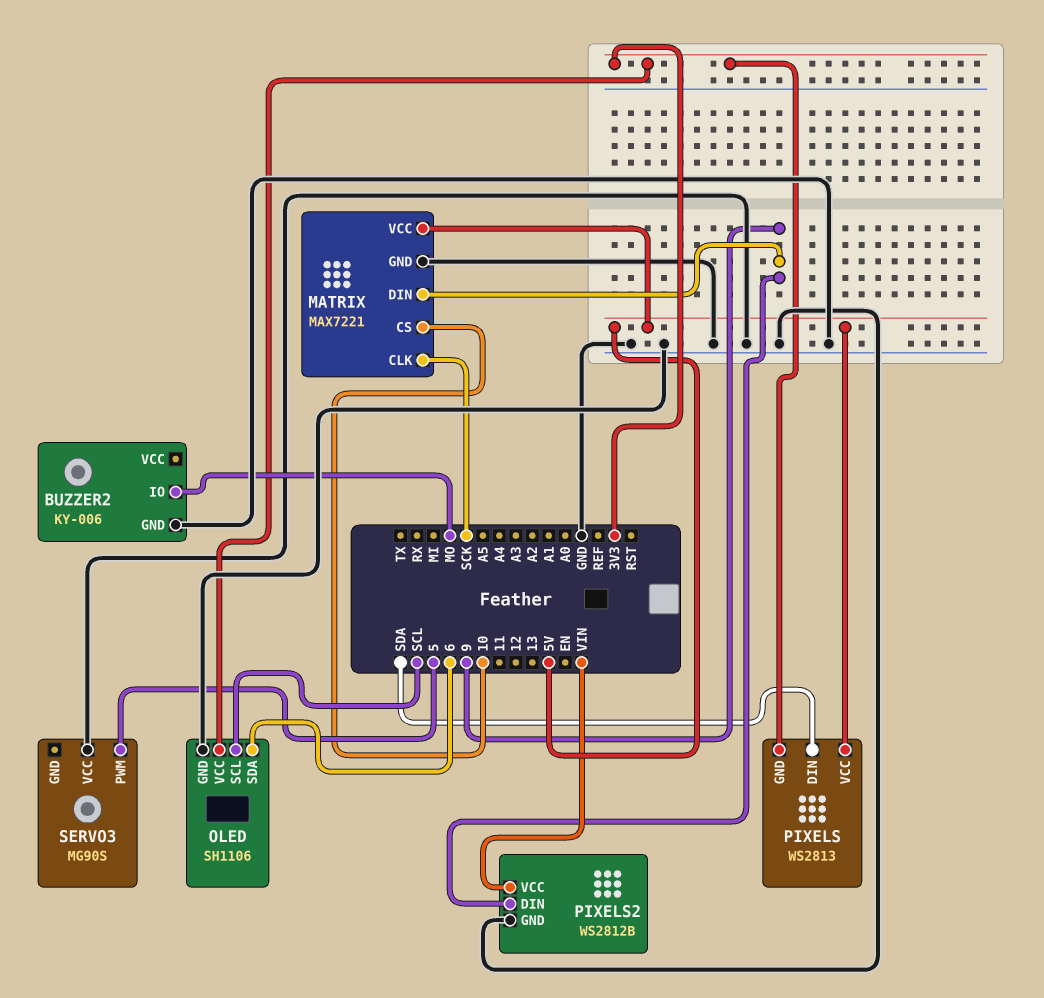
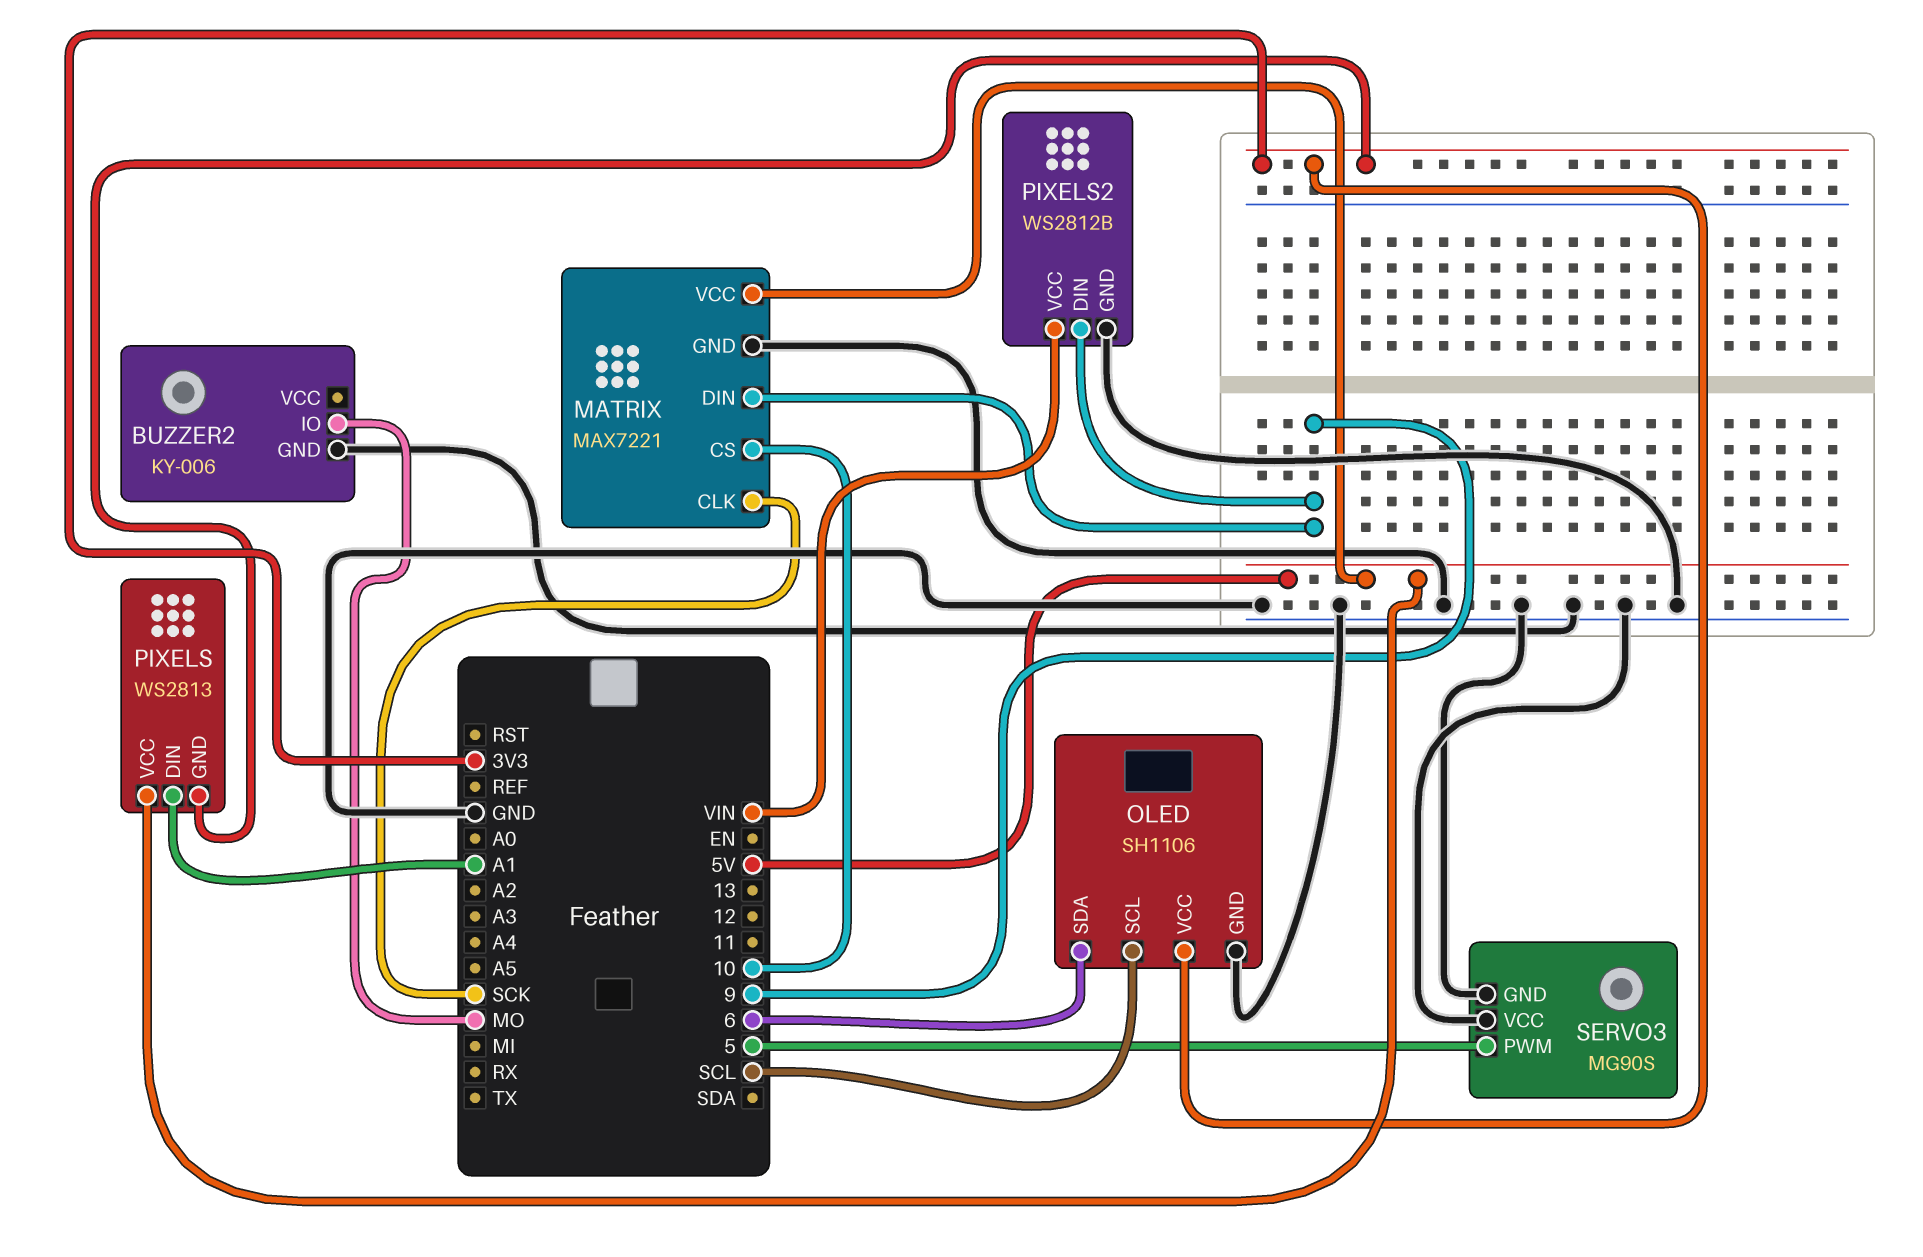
PIXELS pin DIN: SDA -> A1
SERVO3 pin GND: none -> GND

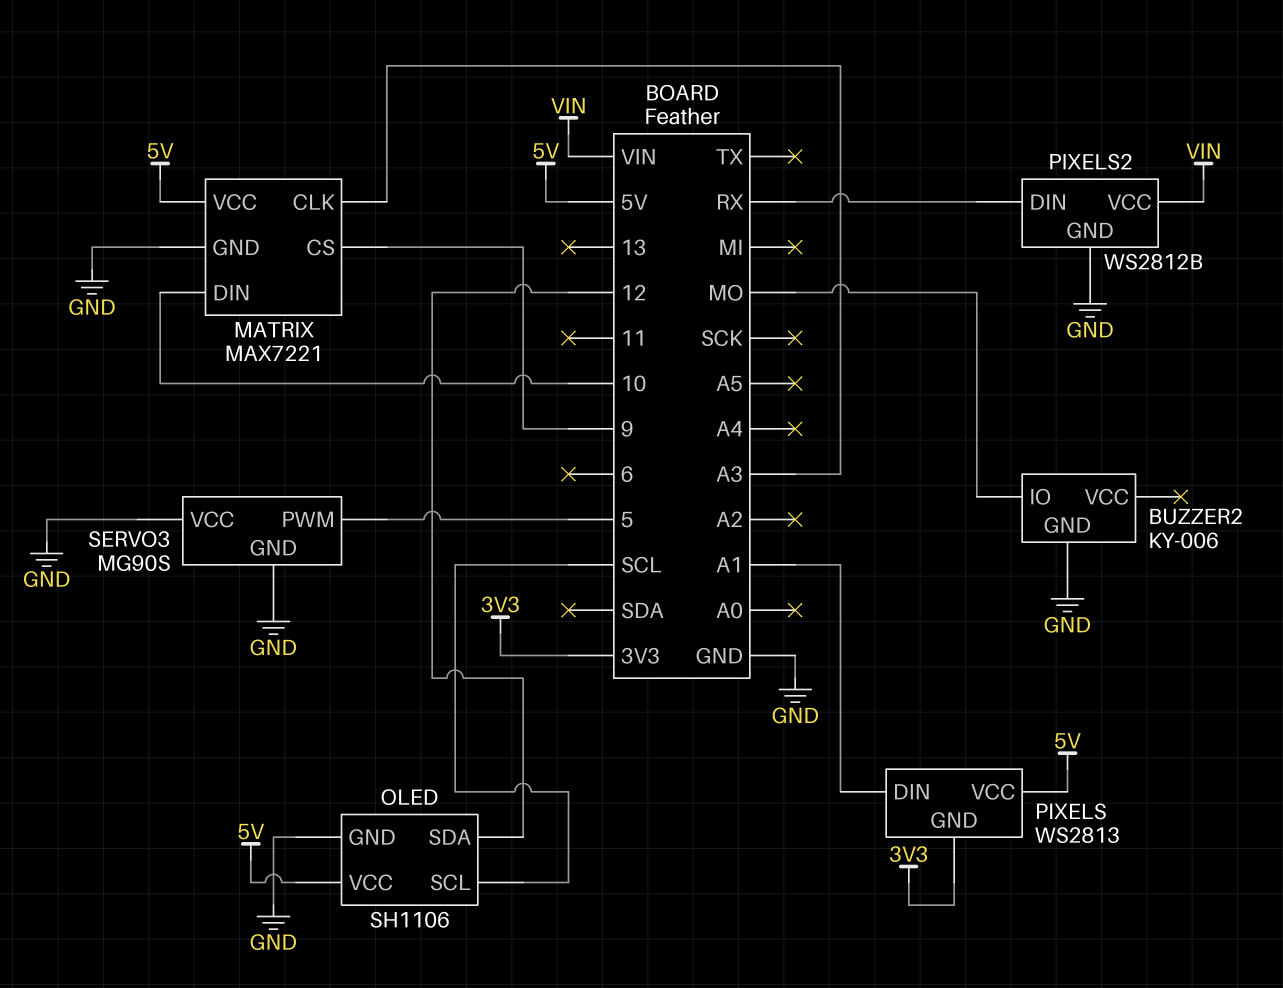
MATRIX pin CLK: SCK -> A3
MATRIX pin CS: 10 -> 9
MATRIX pin DIN: 9 -> 10
OLED pin SDA: 6 -> 12
OLED pin VCC: 3V3 -> 5V
PIXELS2 pin DIN: 9 -> RX

